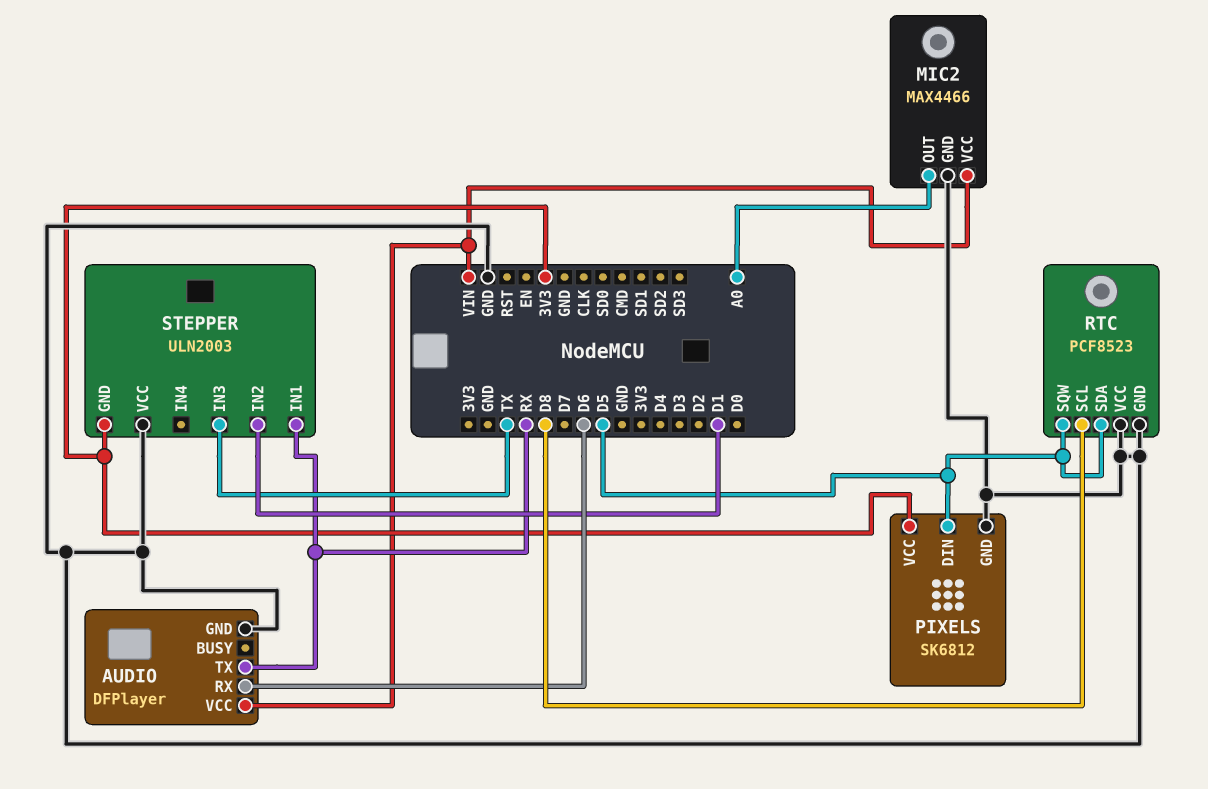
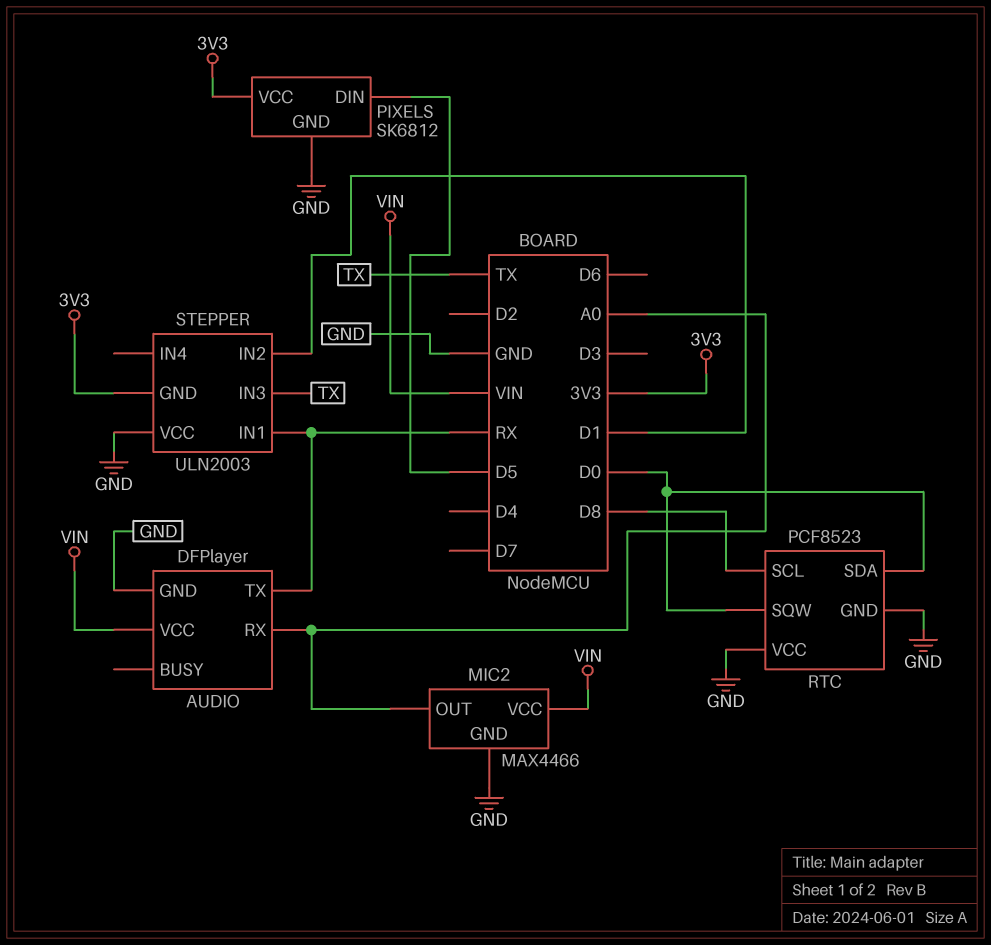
AUDIO pin RX: D6 -> A0
RTC pin SDA: D5 -> D0
RTC pin SQW: D5 -> D0

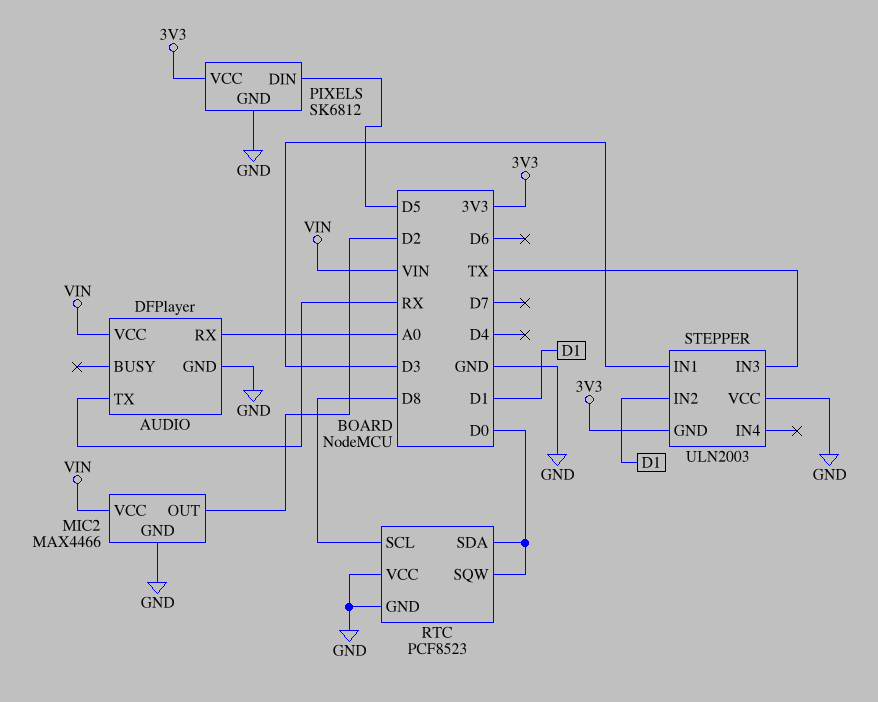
MIC2 pin OUT: A0 -> D2
STEPPER pin IN1: RX -> D3

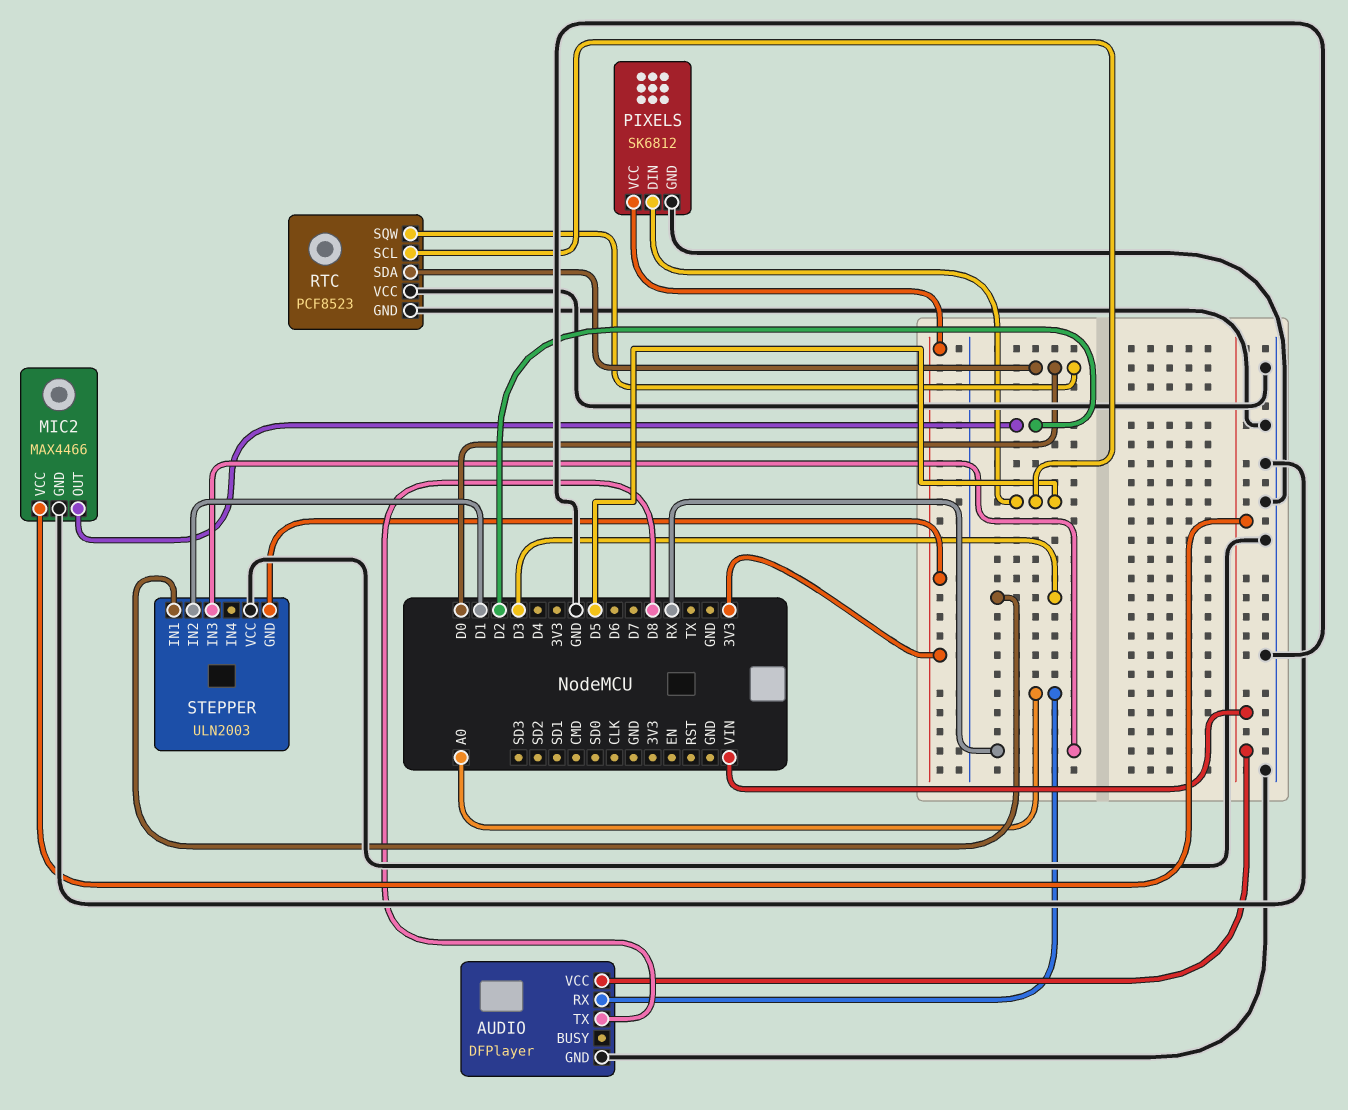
AUDIO pin TX: RX -> D8
RTC pin SCL: D8 -> D5
STEPPER pin IN3: TX -> RX

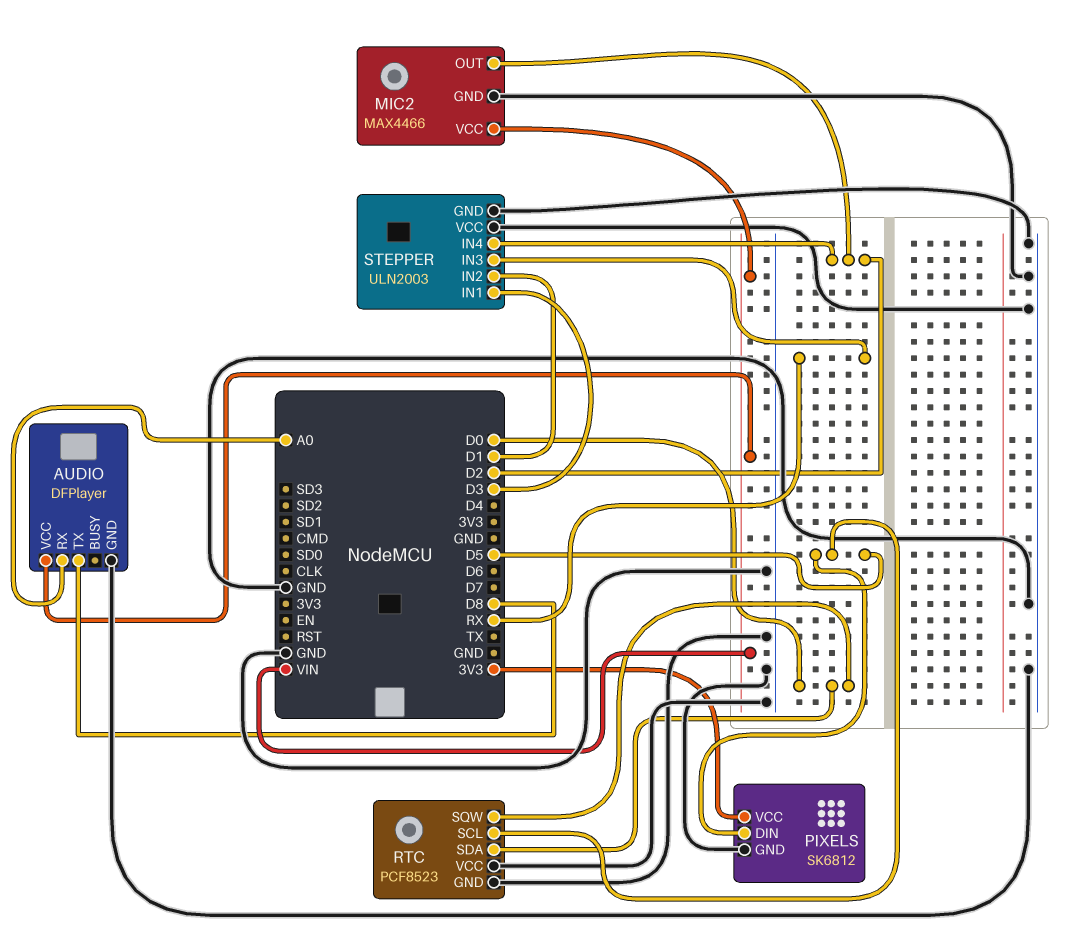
STEPPER pin GND: 3V3 -> GND
STEPPER pin IN4: none -> D2

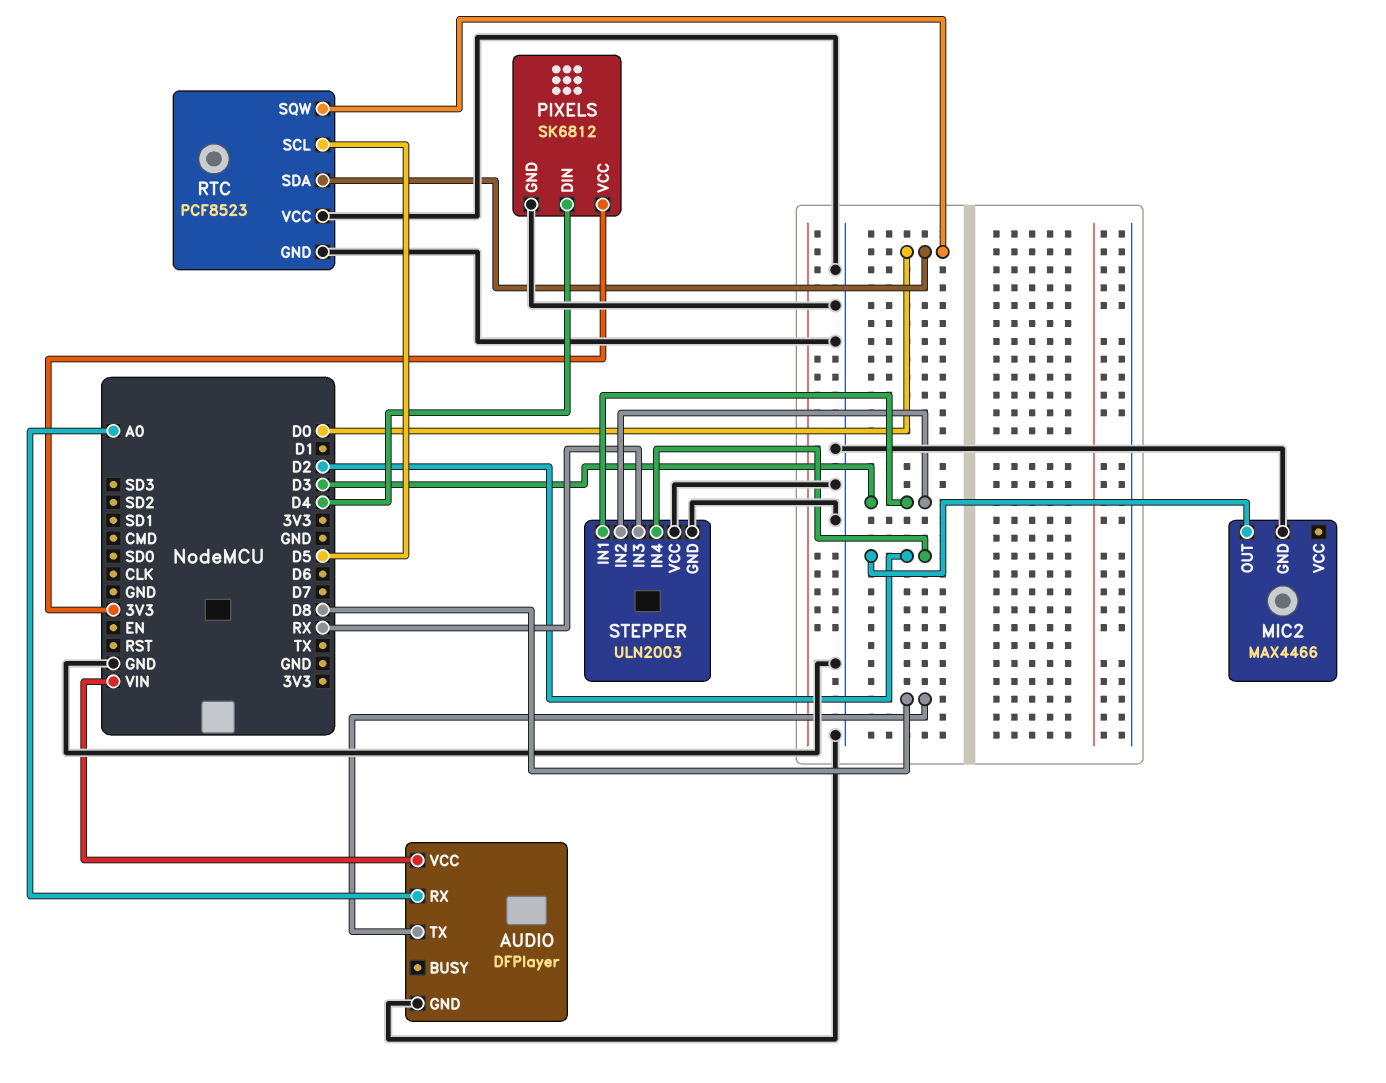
MIC2 pin VCC: VIN -> none
PIXELS pin DIN: D5 -> D4
STEPPER pin IN2: D1 -> D3

